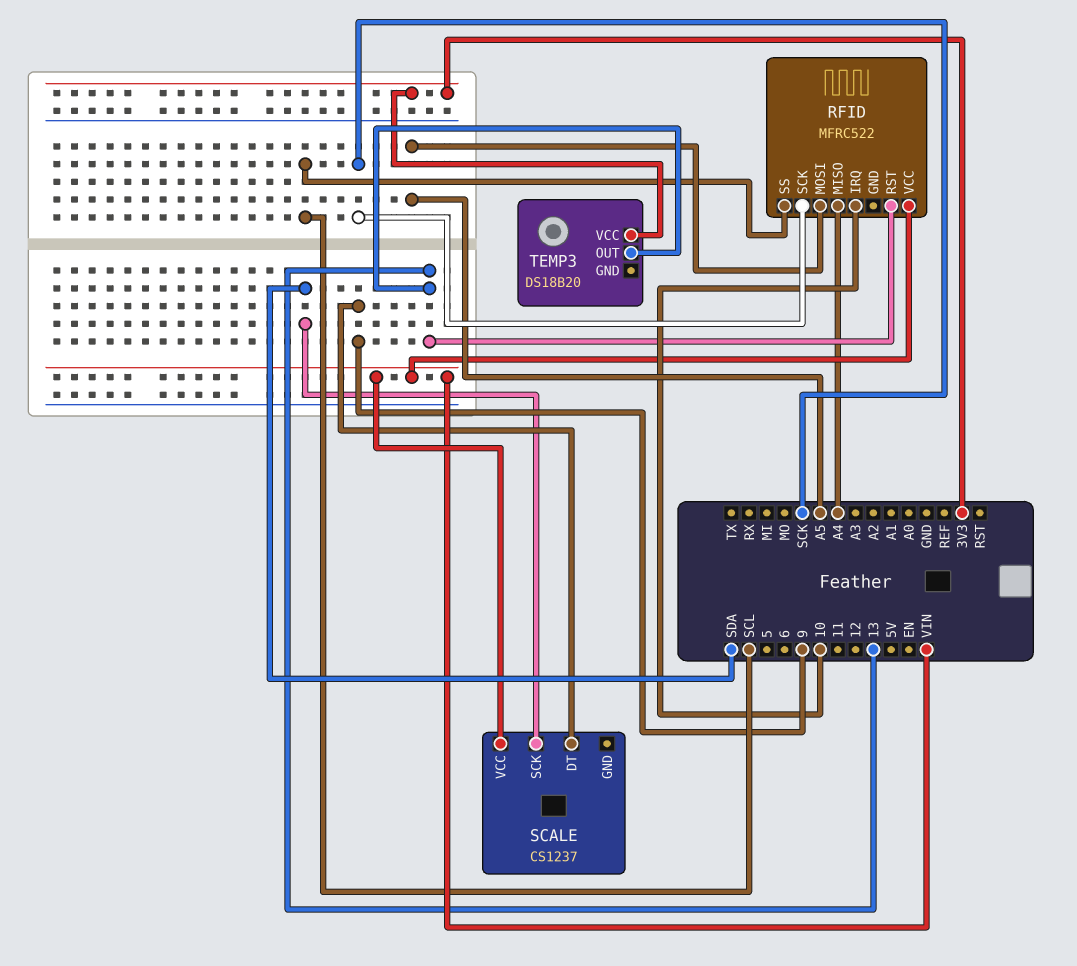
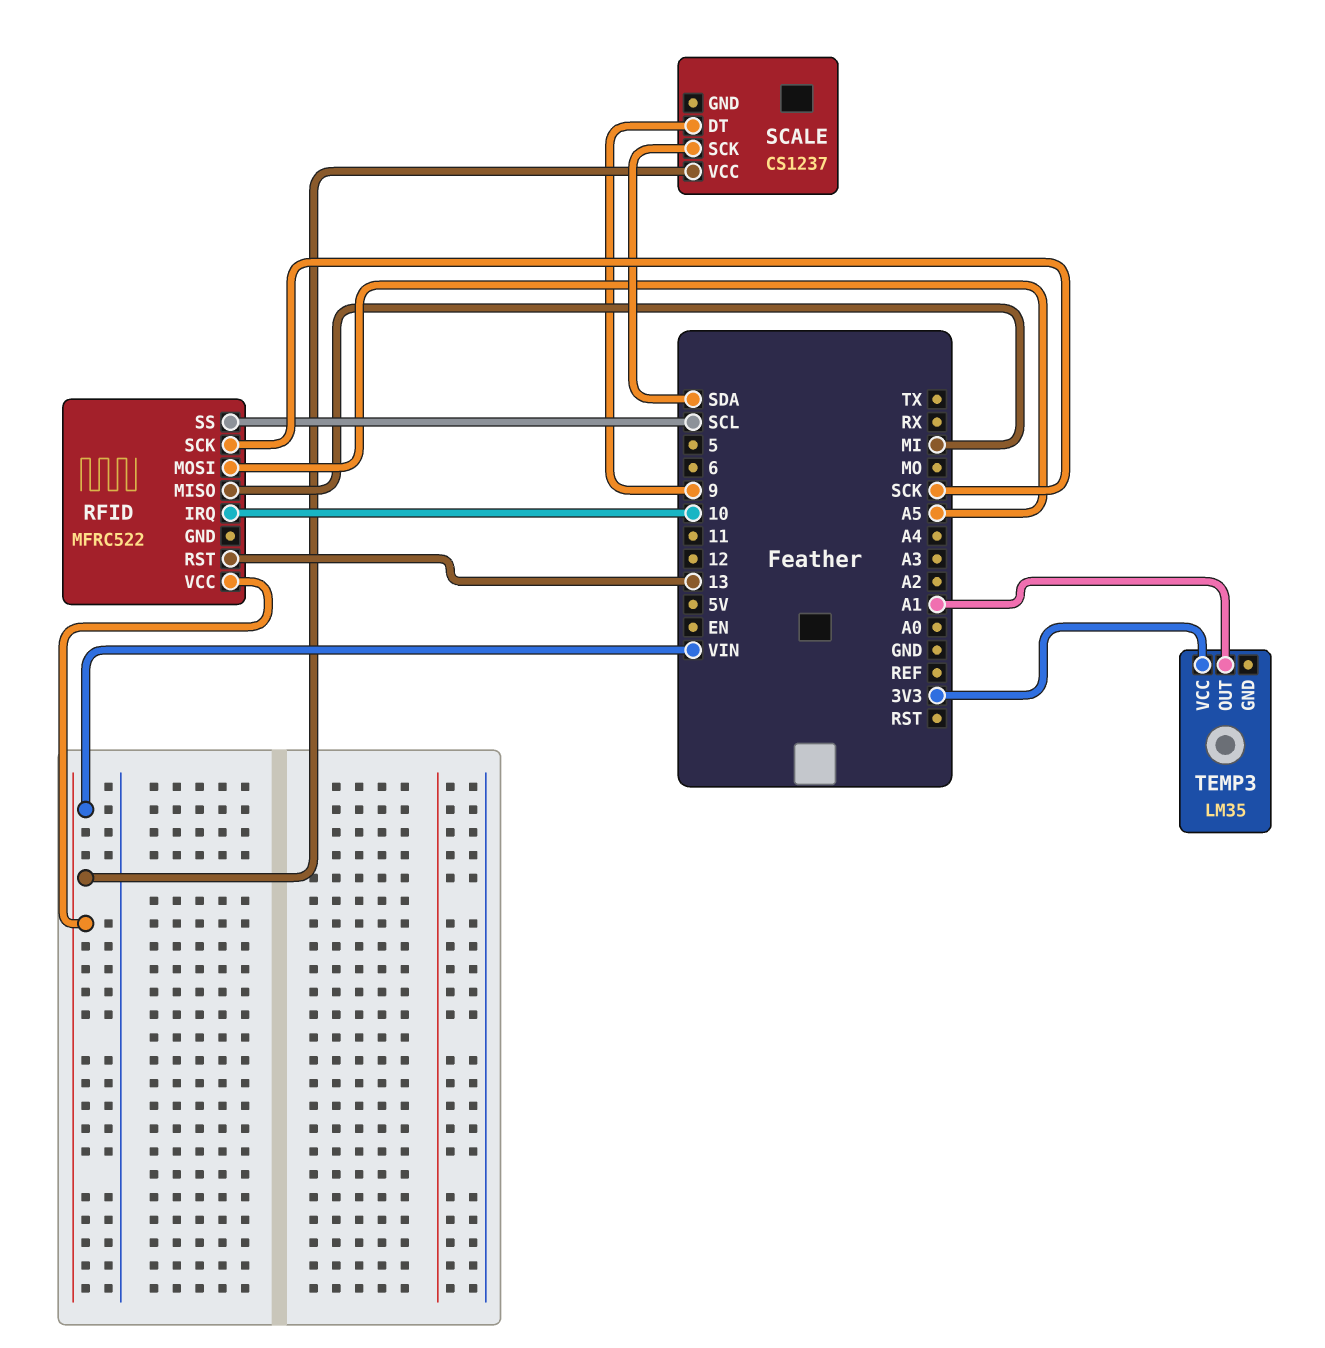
RFID pin MISO: A4 -> MI
TEMP3: DS18B20 -> LM35
TEMP3 pin OUT: 13 -> A1

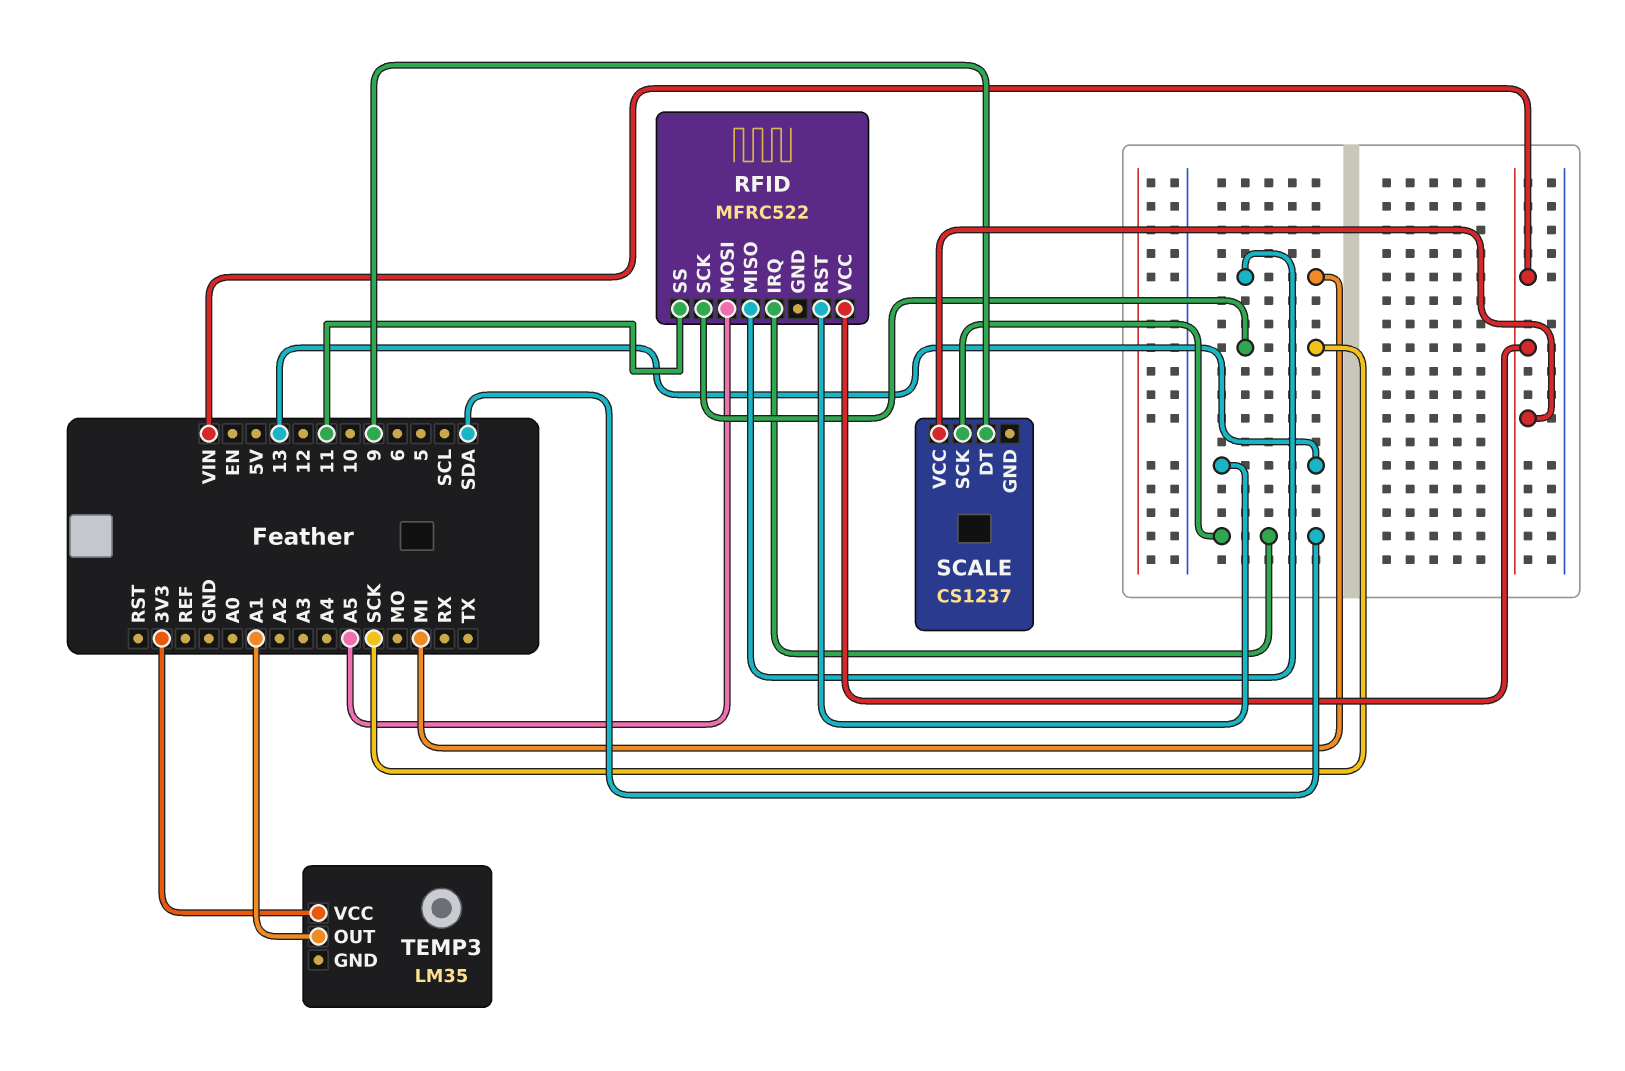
RFID pin IRQ: 10 -> SDA
RFID pin SS: SCL -> 11

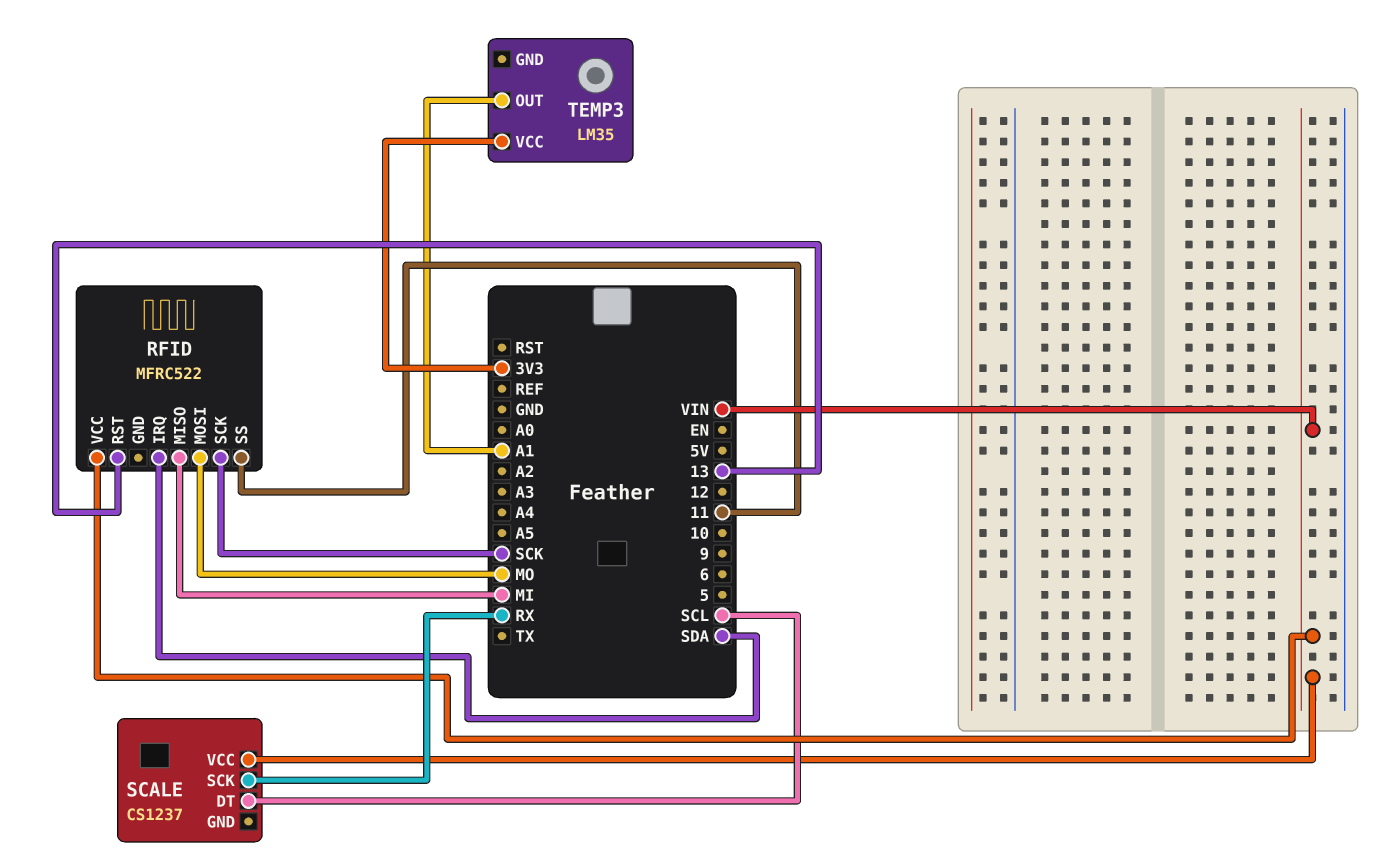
RFID pin MOSI: A5 -> MO
SCALE pin DT: 9 -> SCL
SCALE pin SCK: SDA -> RX

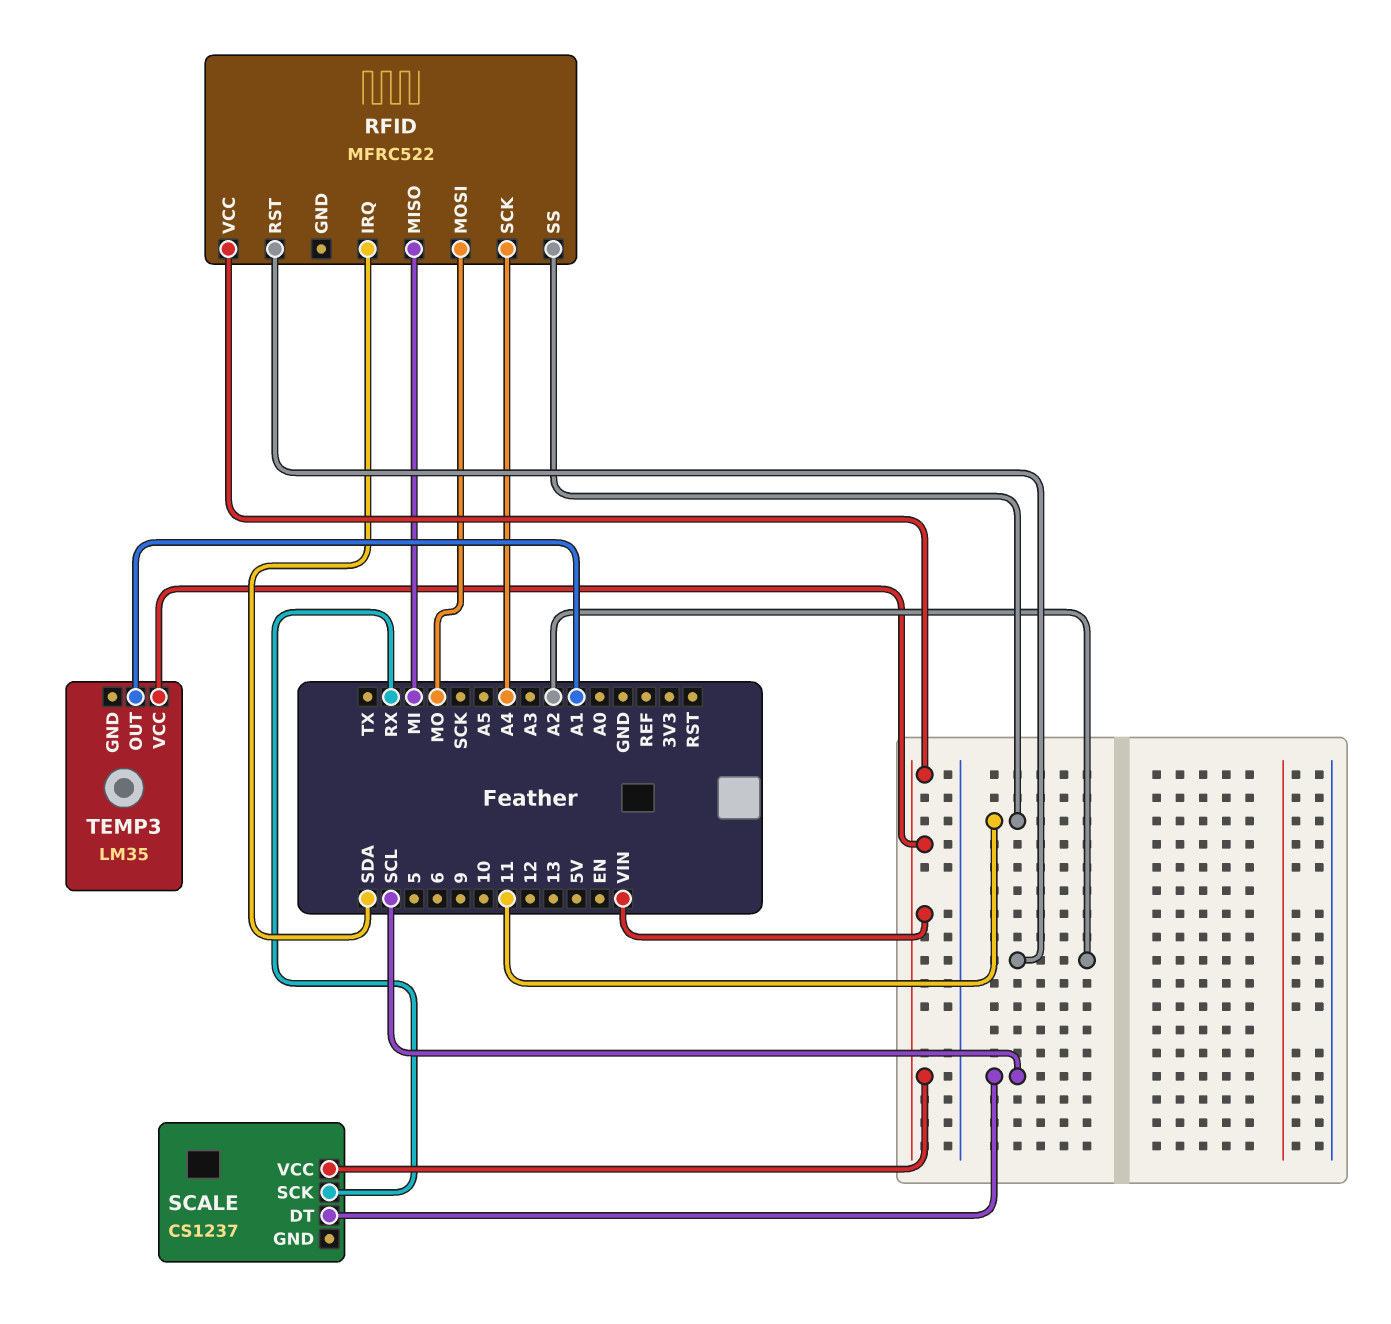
RFID pin RST: 13 -> A2
RFID pin SCK: SCK -> A4
TEMP3 pin VCC: 3V3 -> VIN

